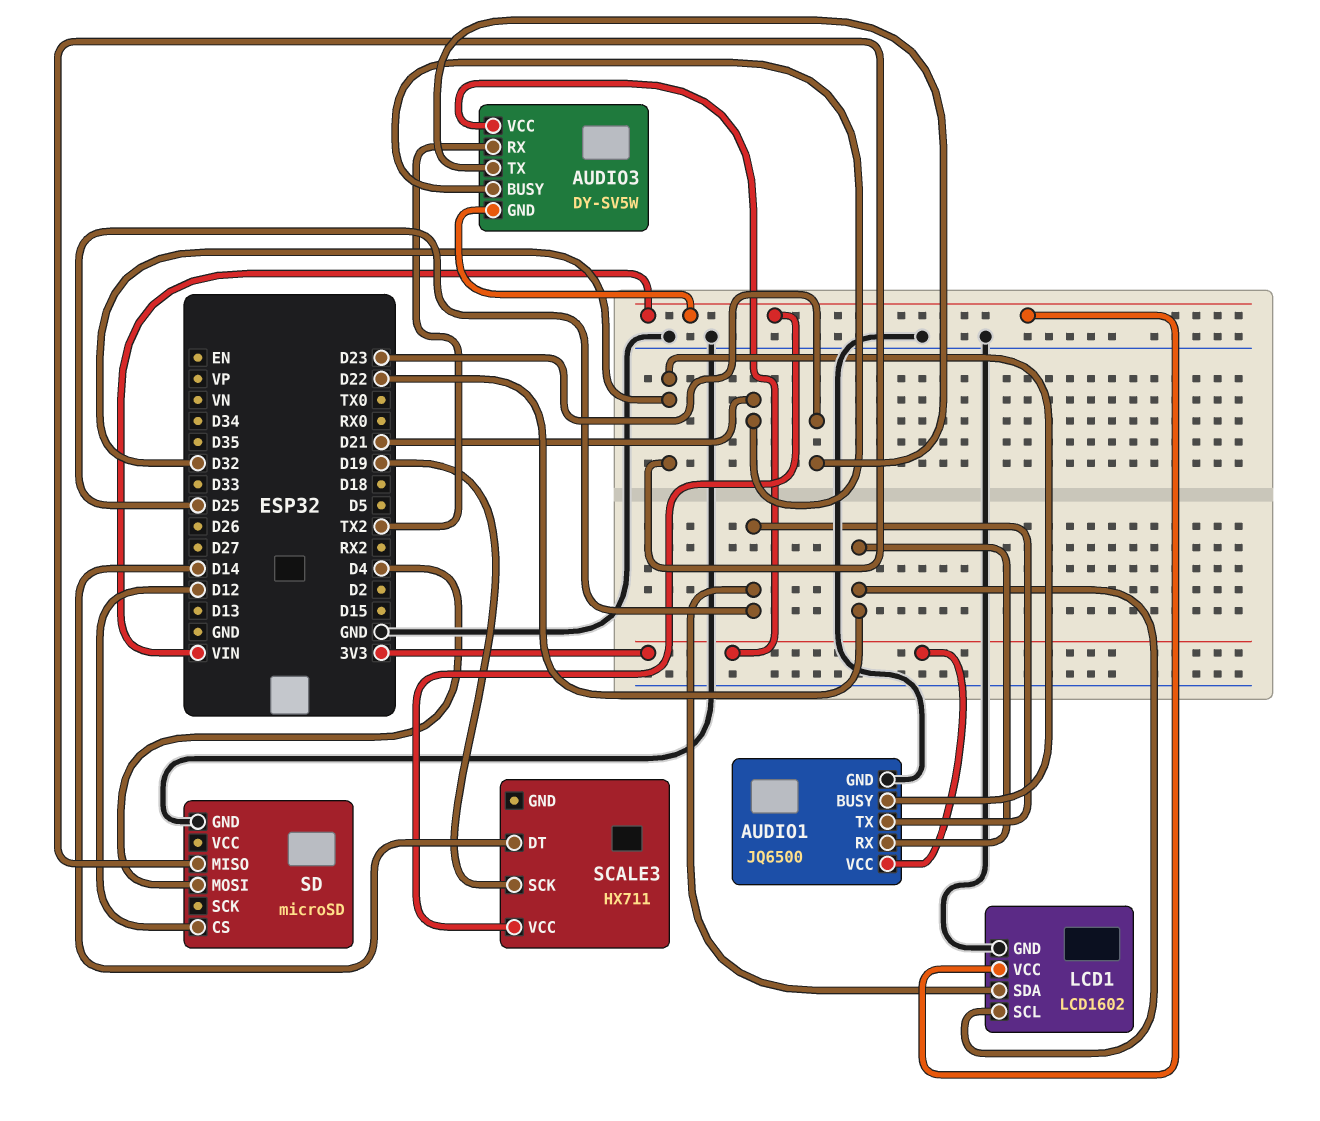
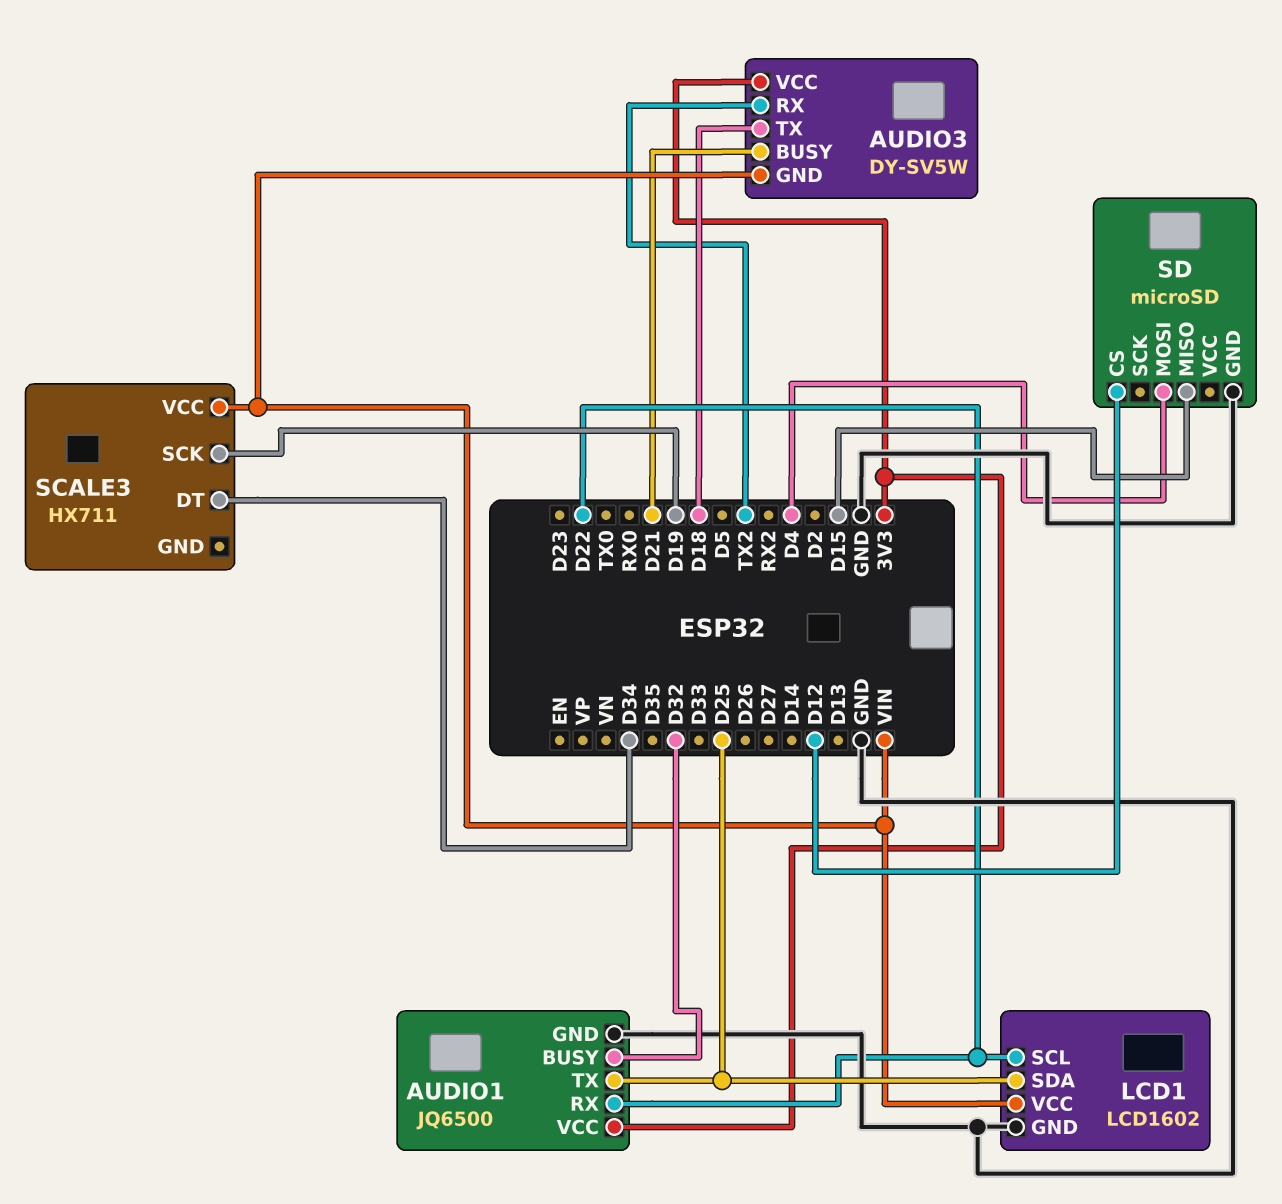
AUDIO3 pin TX: D23 -> D18
SCALE3 pin DT: D14 -> D34
SD pin MISO: D32 -> D15

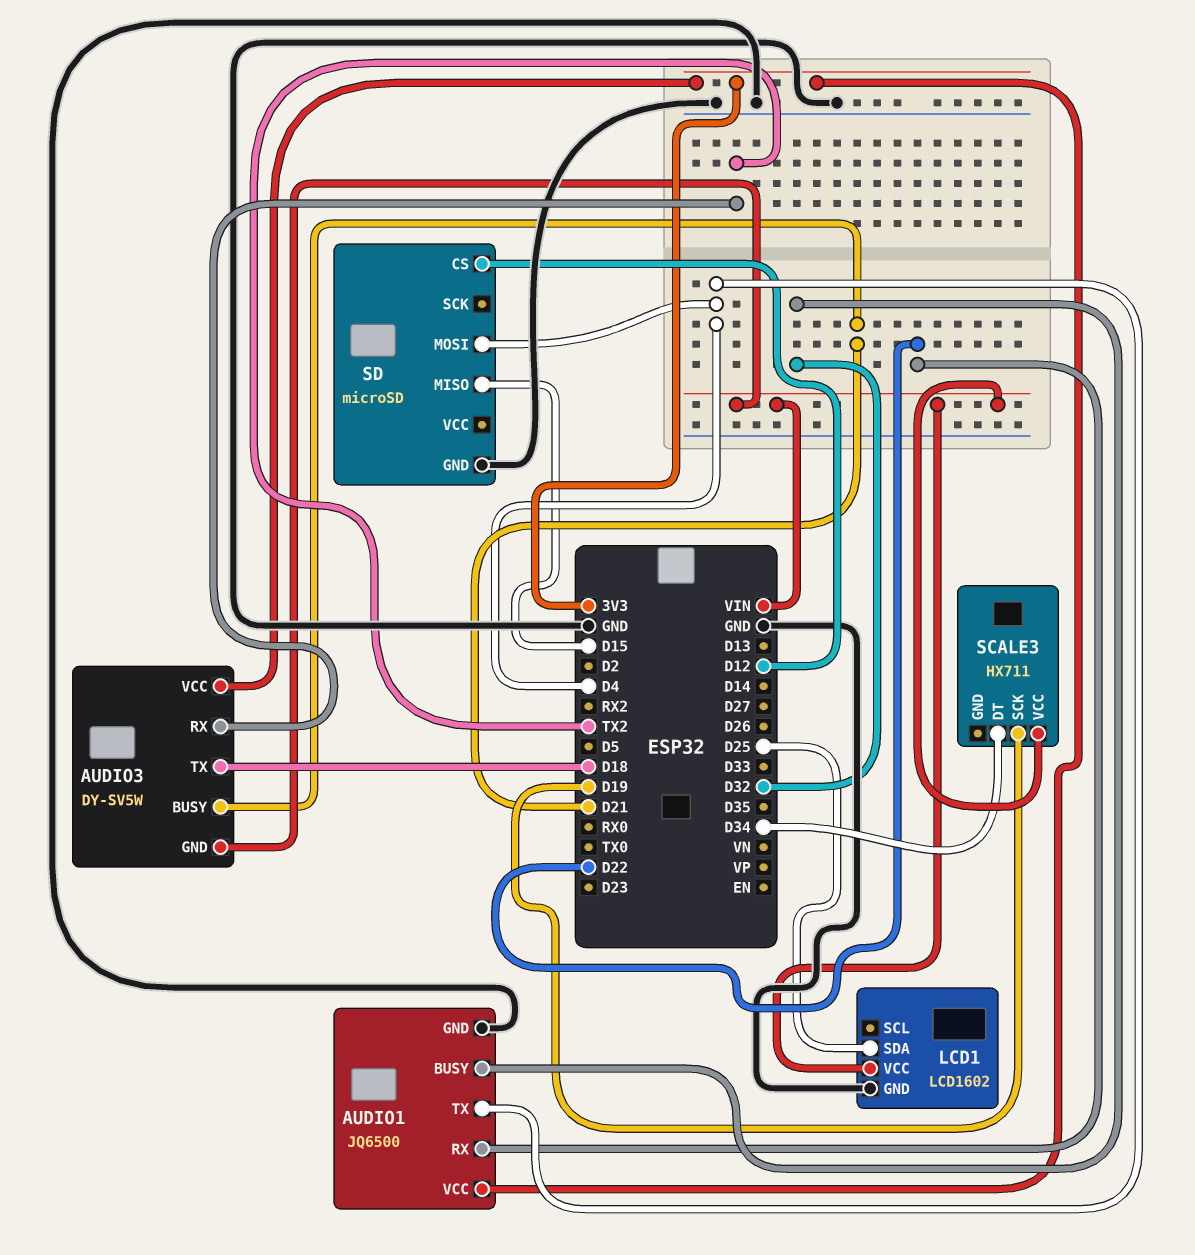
AUDIO1 pin TX: D25 -> D4
LCD1 pin SCL: D22 -> none

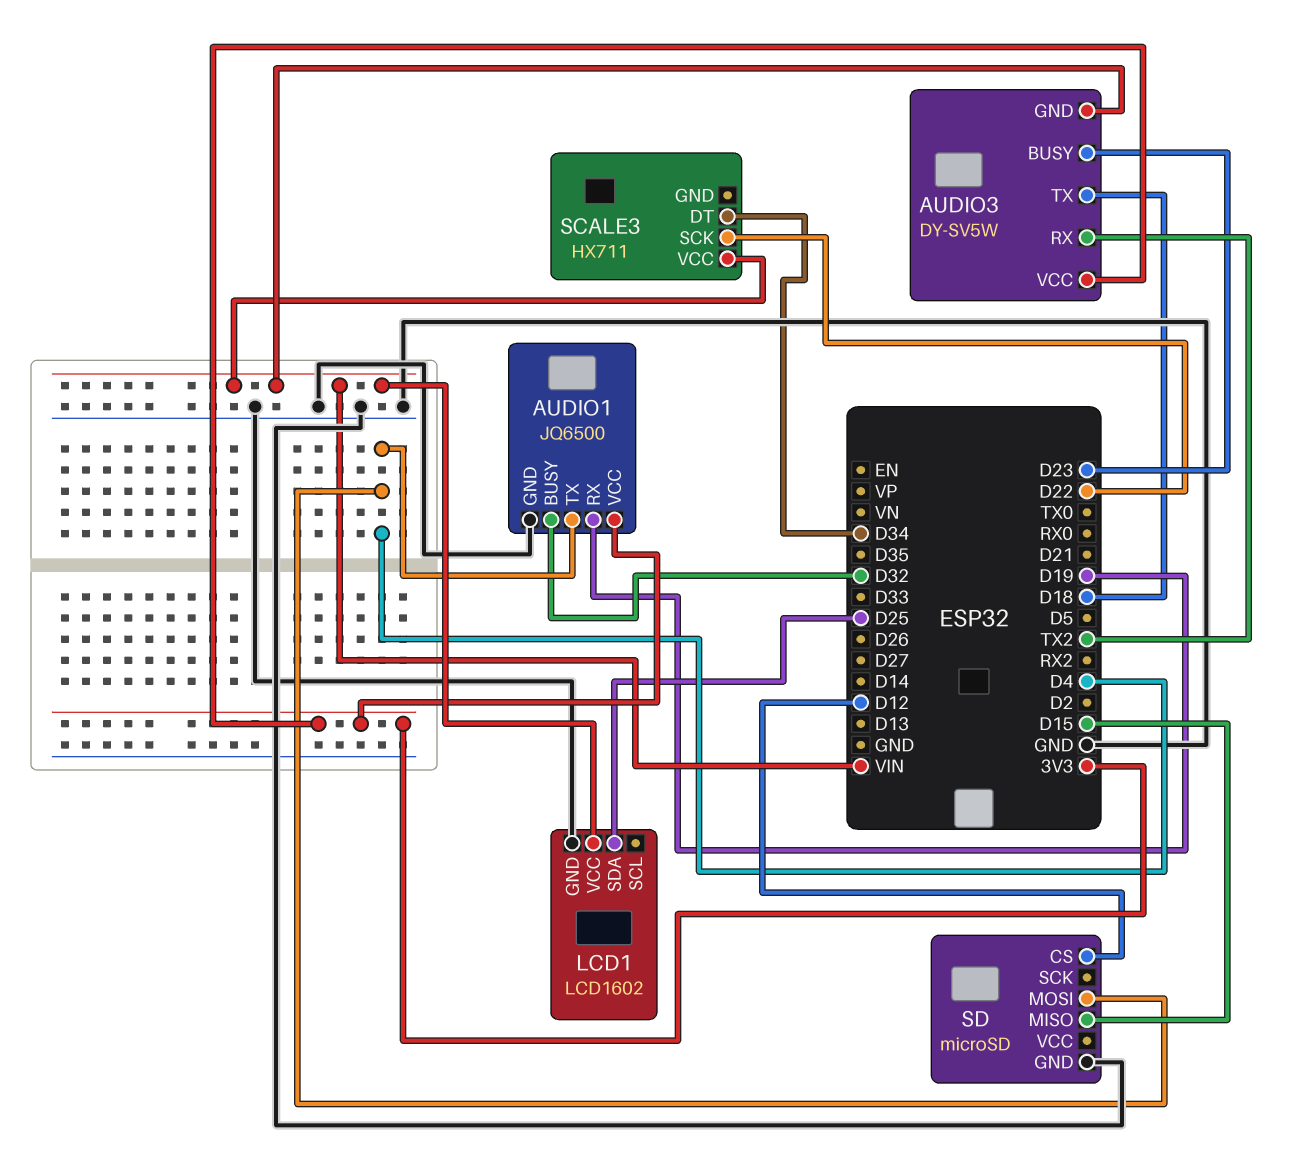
AUDIO1 pin RX: D22 -> D19
AUDIO3 pin BUSY: D21 -> D23
SCALE3 pin SCK: D19 -> D22

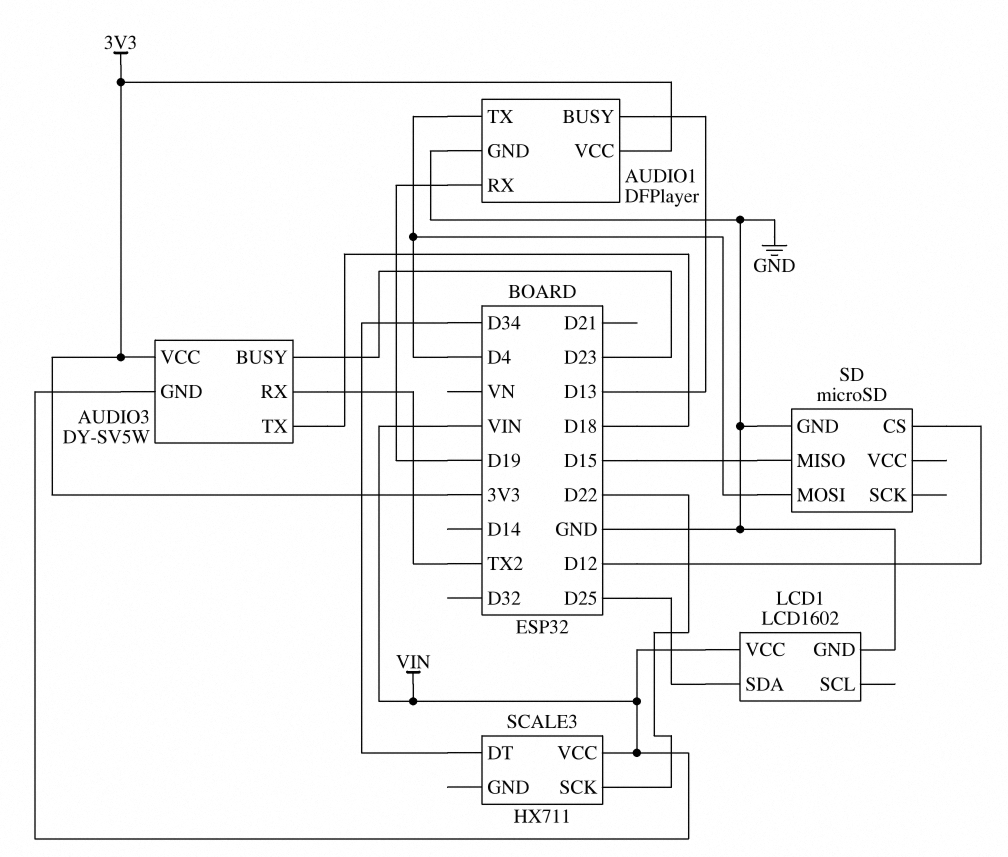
AUDIO1: JQ6500 -> DFPlayer
AUDIO1 pin BUSY: D32 -> D13

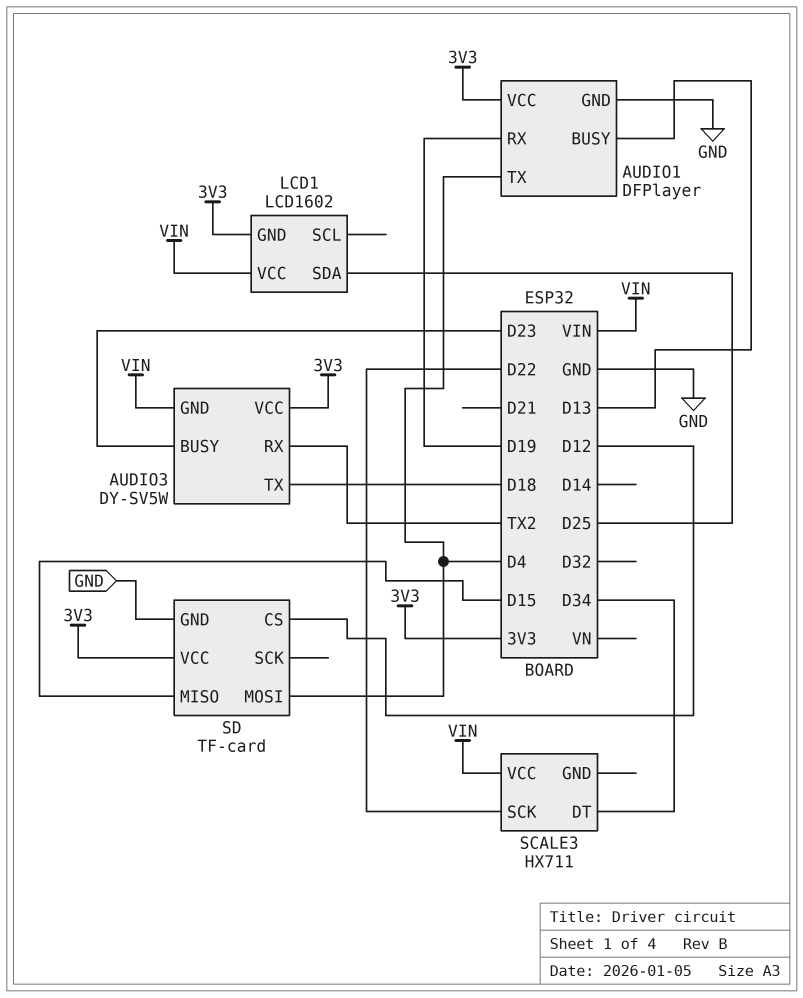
LCD1 pin GND: GND -> 3V3
SD: microSD -> TF-card
SD pin VCC: none -> 3V3

